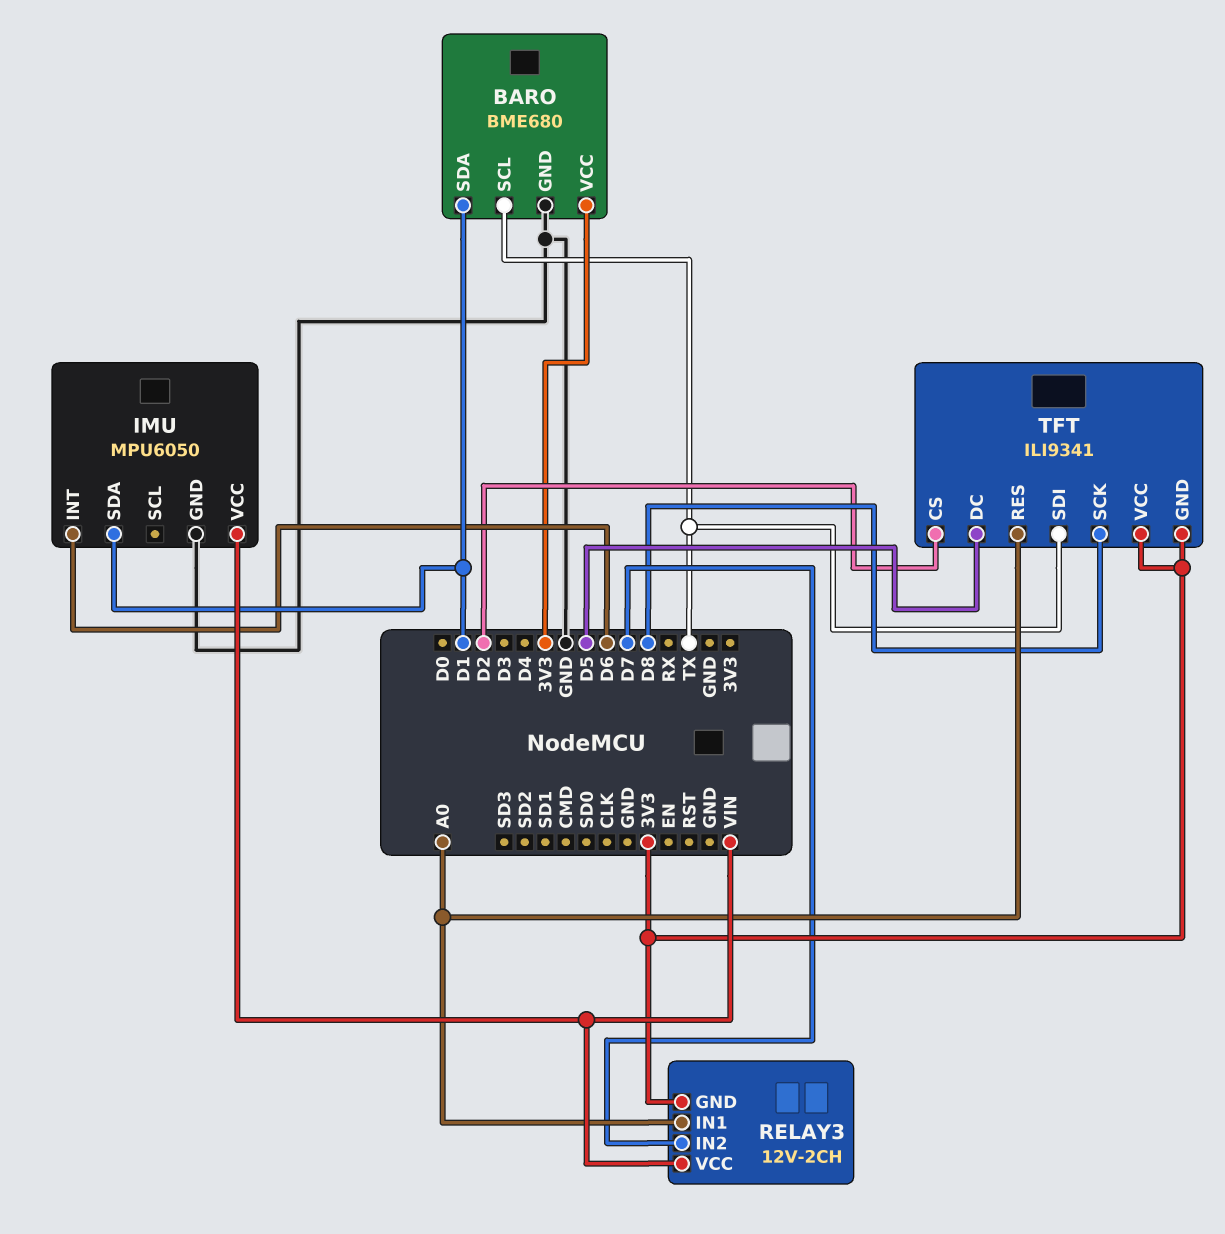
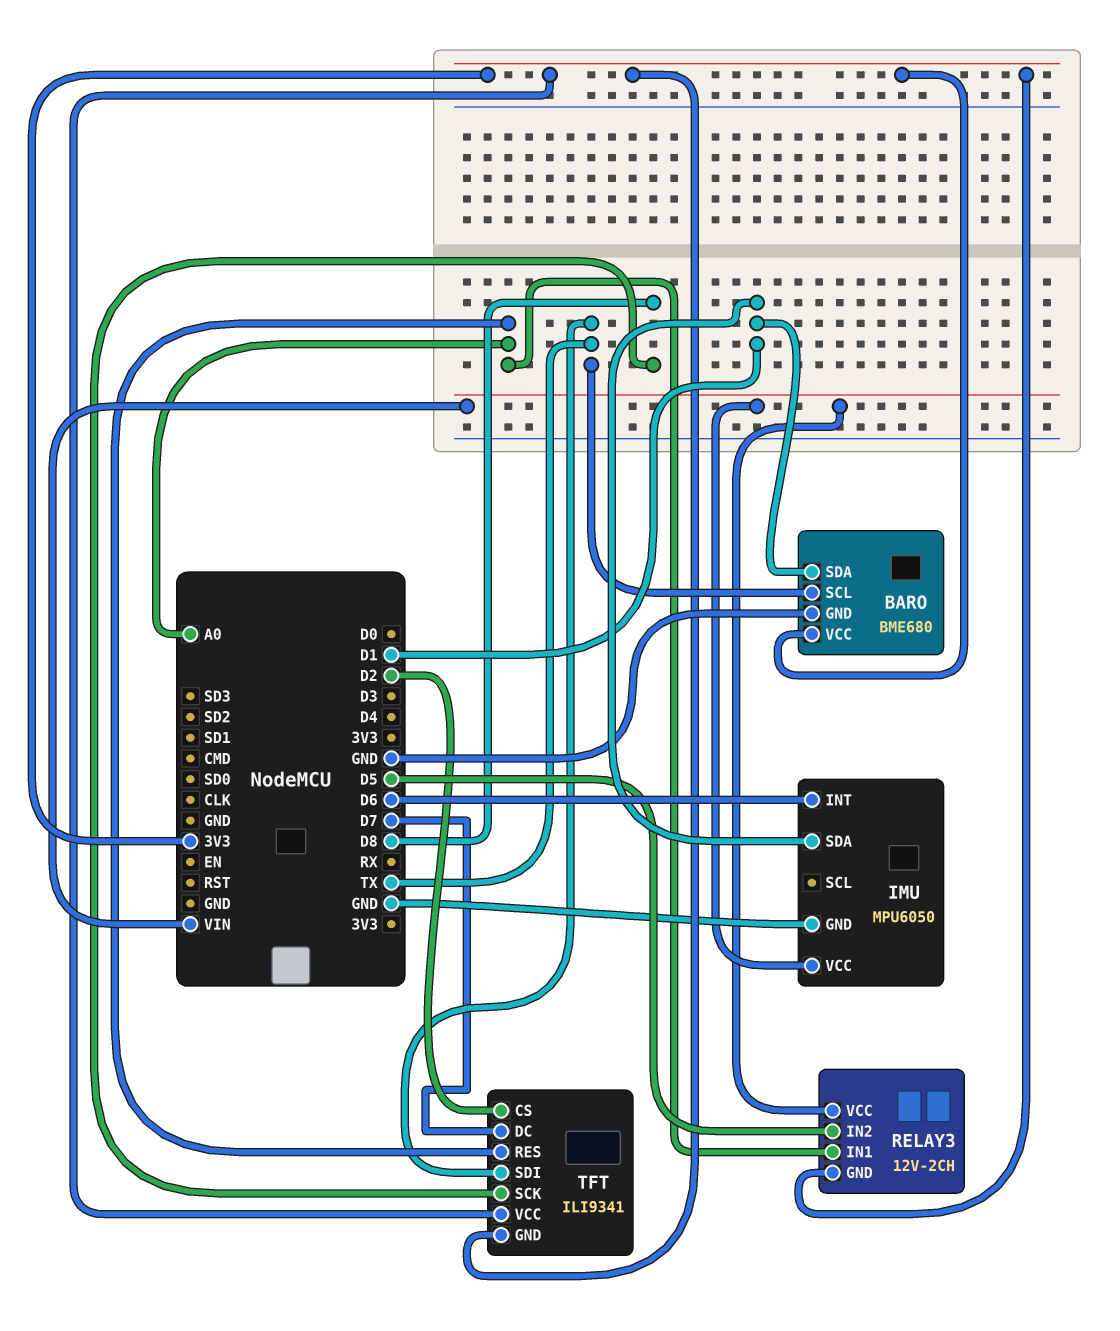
RELAY3 pin IN2: D7 -> D5
TFT pin DC: D5 -> D7

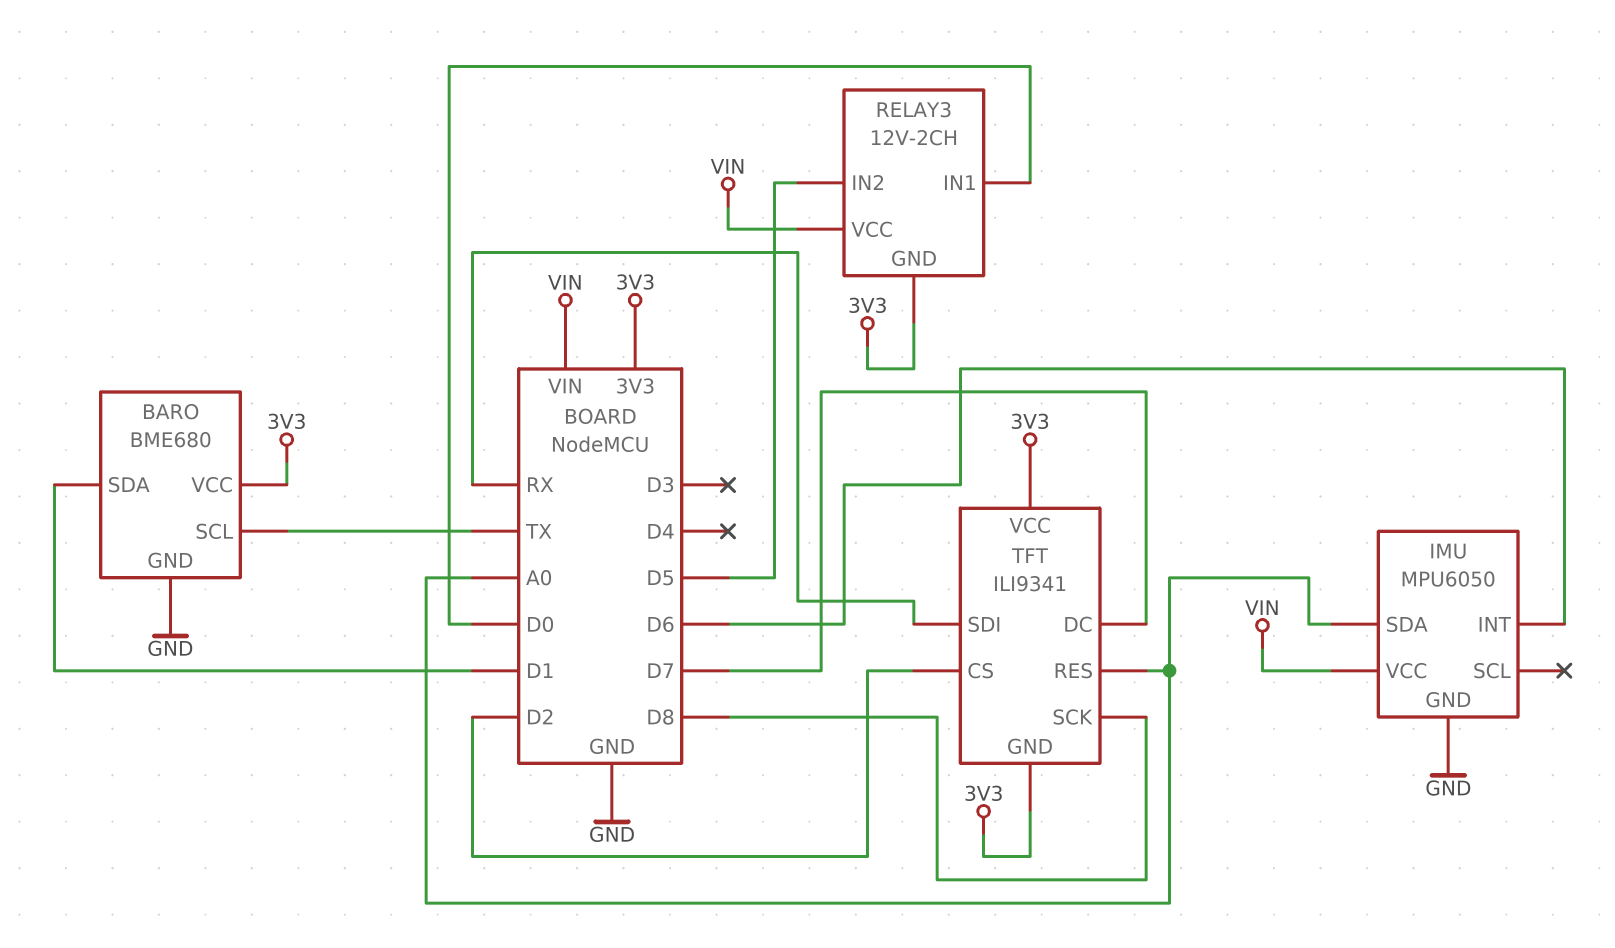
IMU pin SDA: D1 -> A0
RELAY3 pin IN1: A0 -> D0
TFT pin SDI: TX -> RX

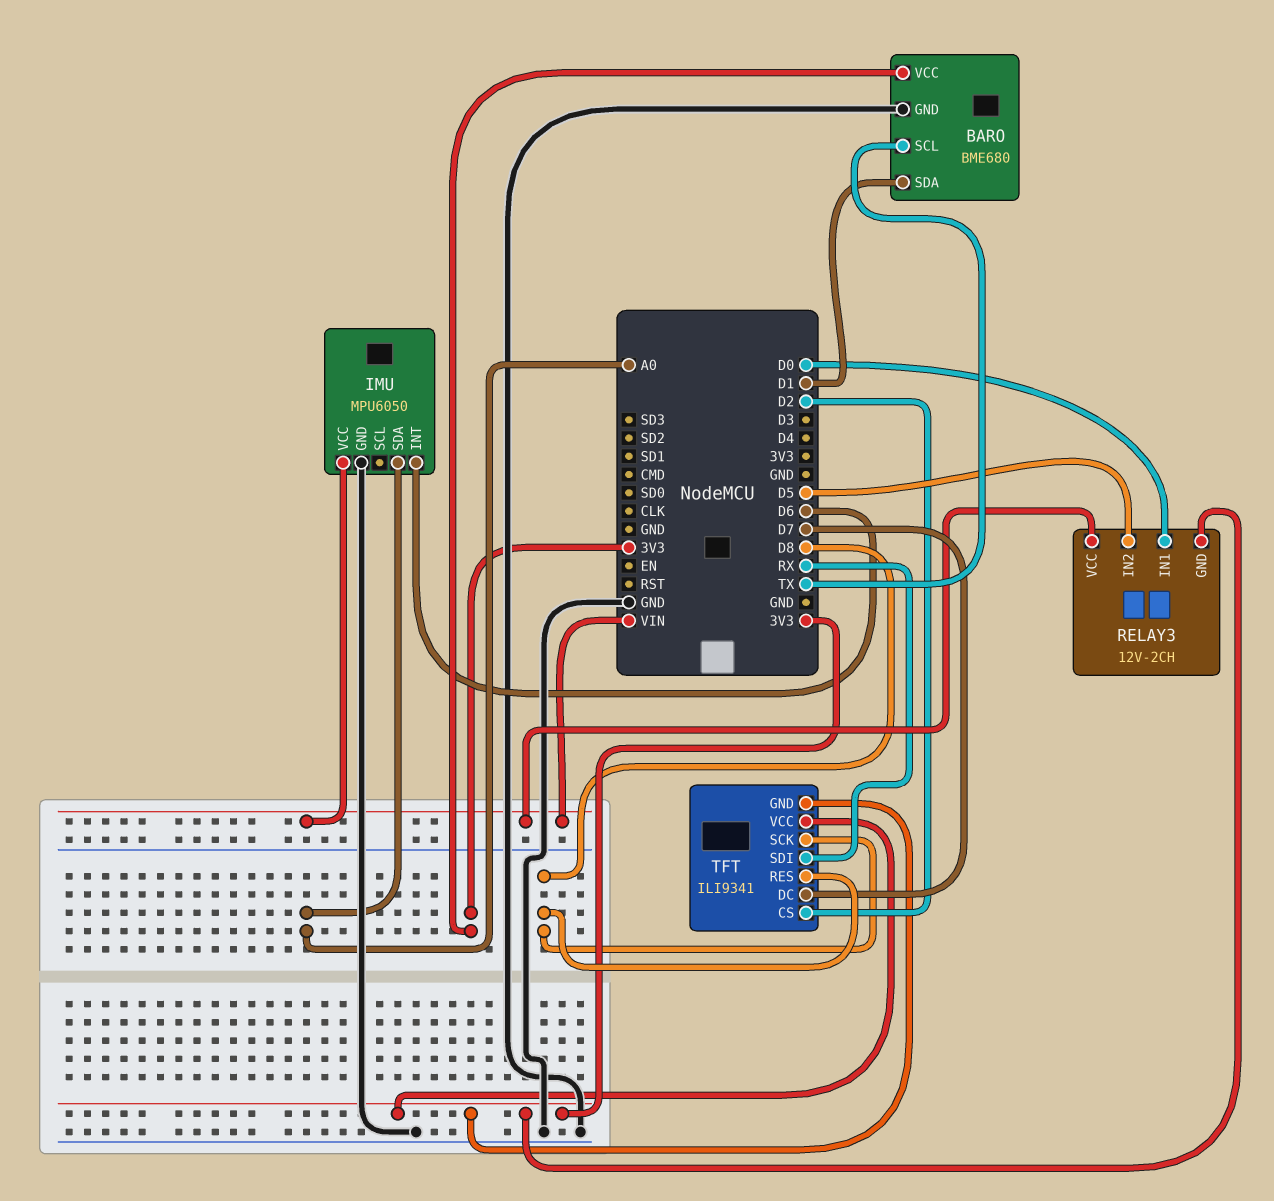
TFT pin RES: A0 -> D8

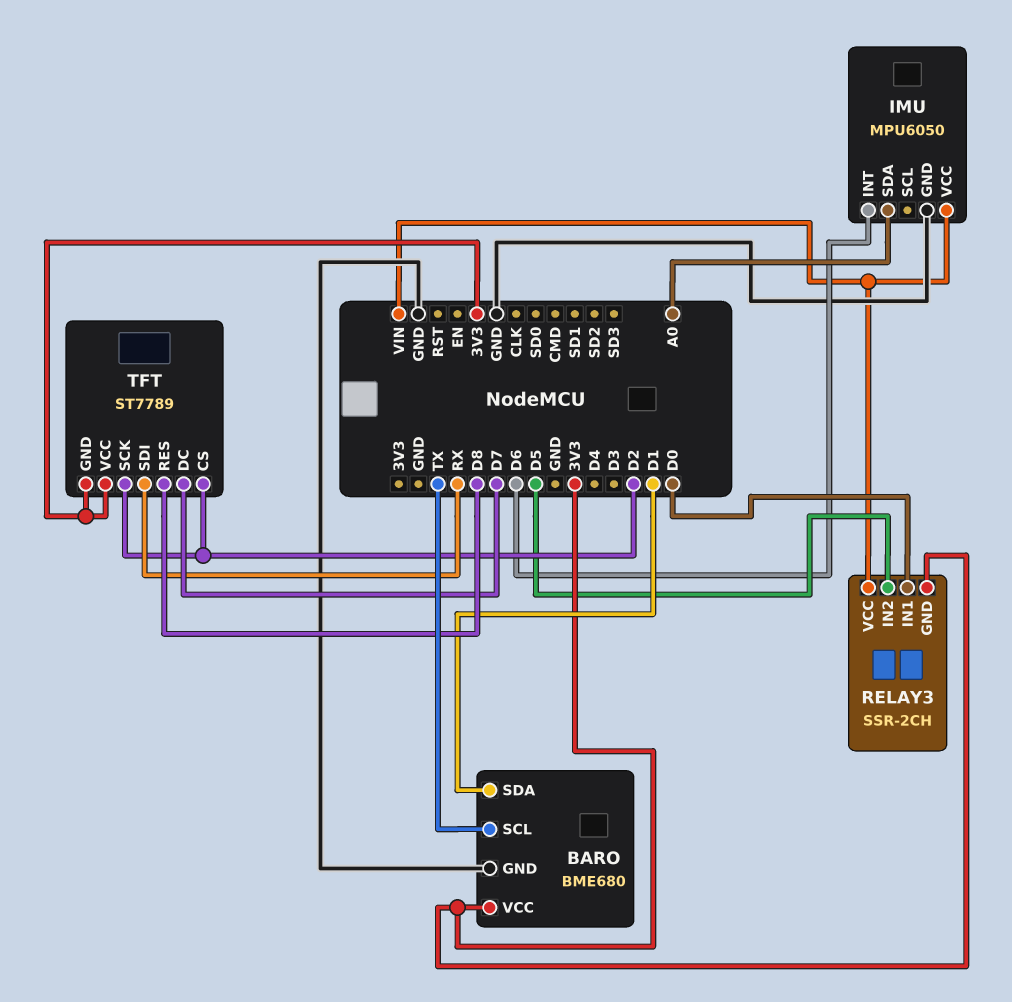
RELAY3: 12V-2CH -> SSR-2CH
TFT: ILI9341 -> ST7789
TFT pin SCK: D8 -> D2

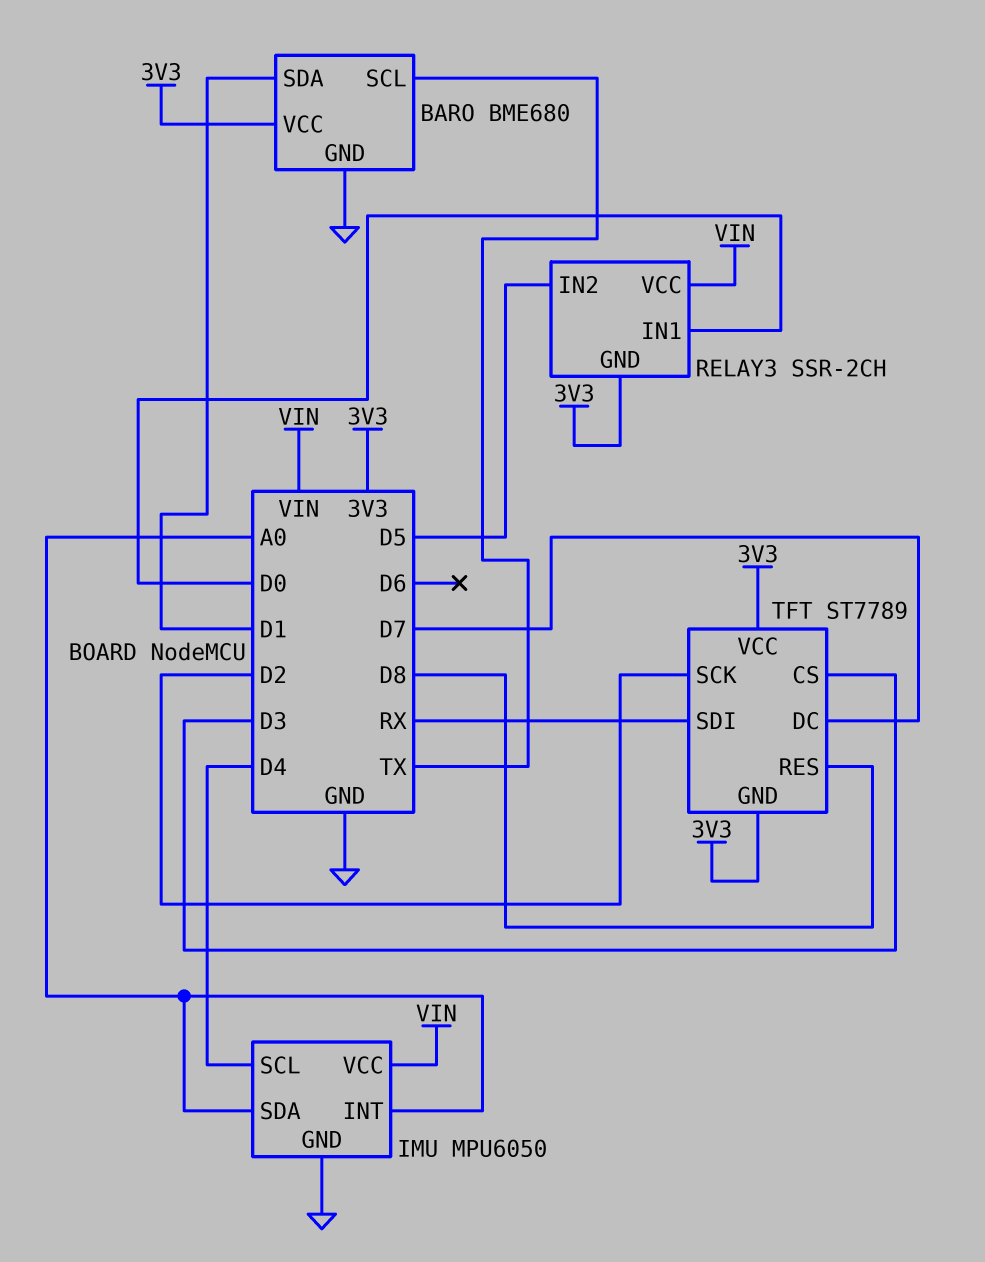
IMU pin INT: D6 -> A0
IMU pin SCL: none -> D4
TFT pin CS: D2 -> D3

